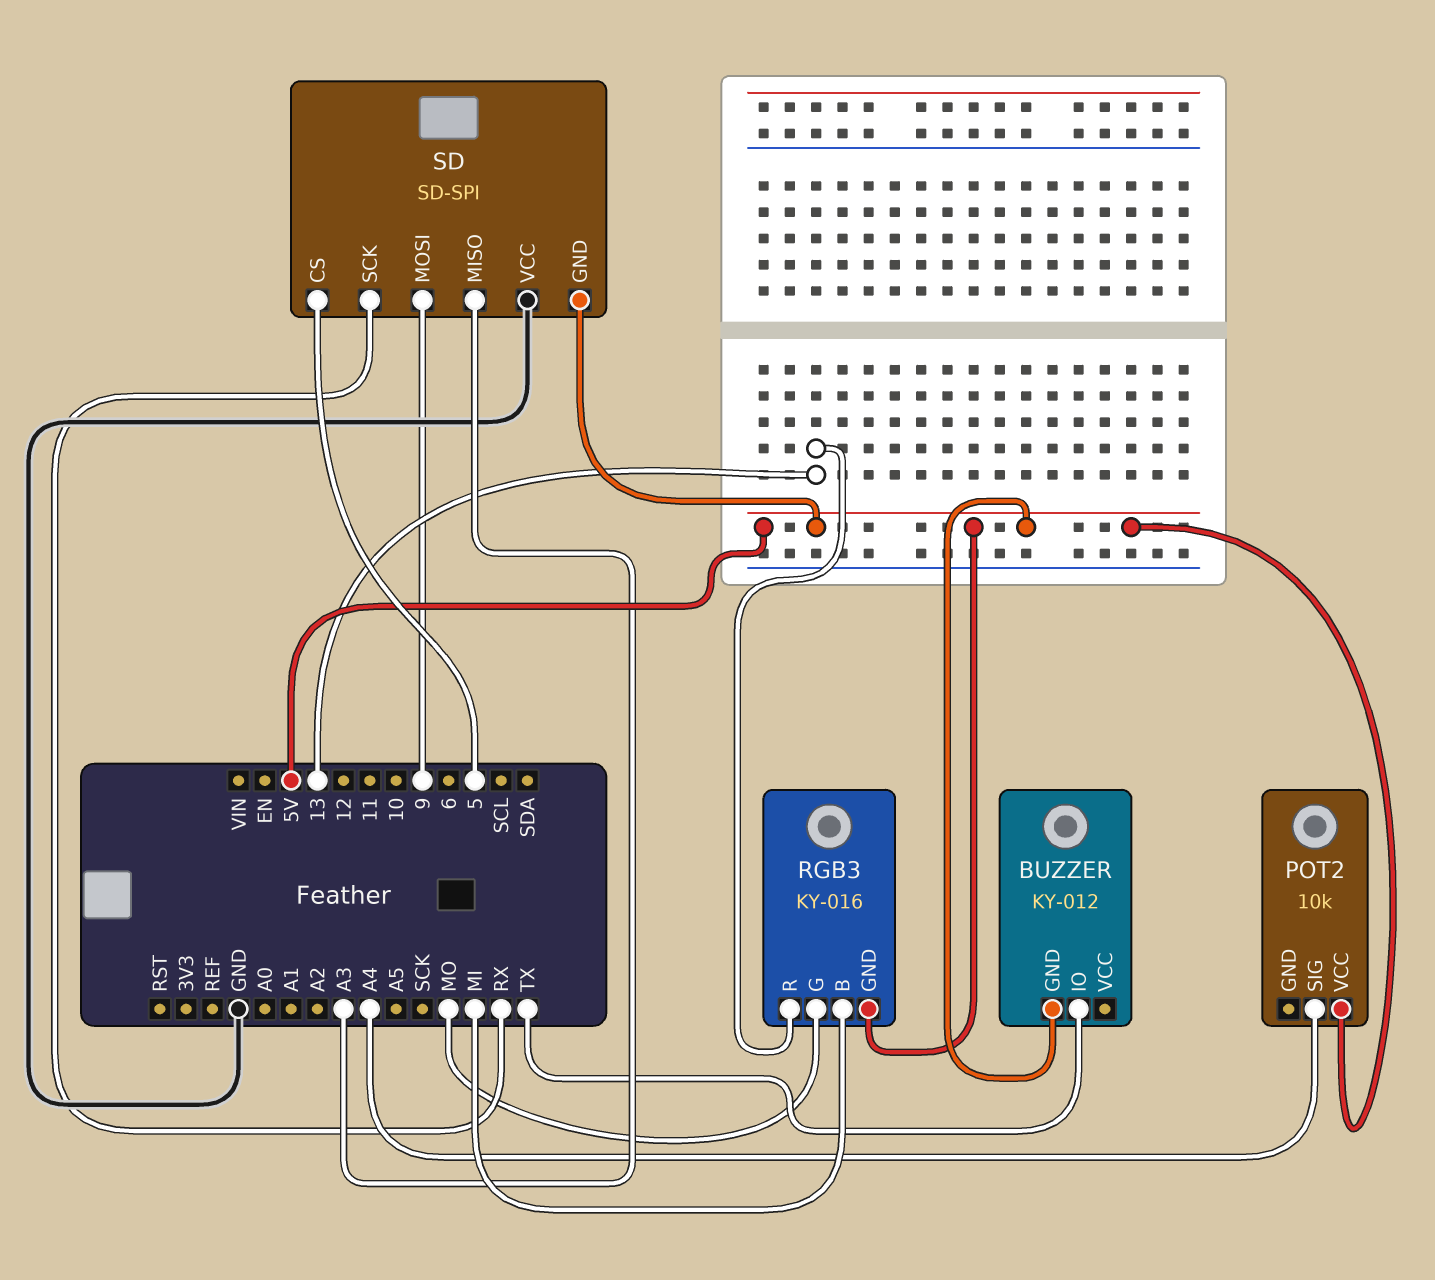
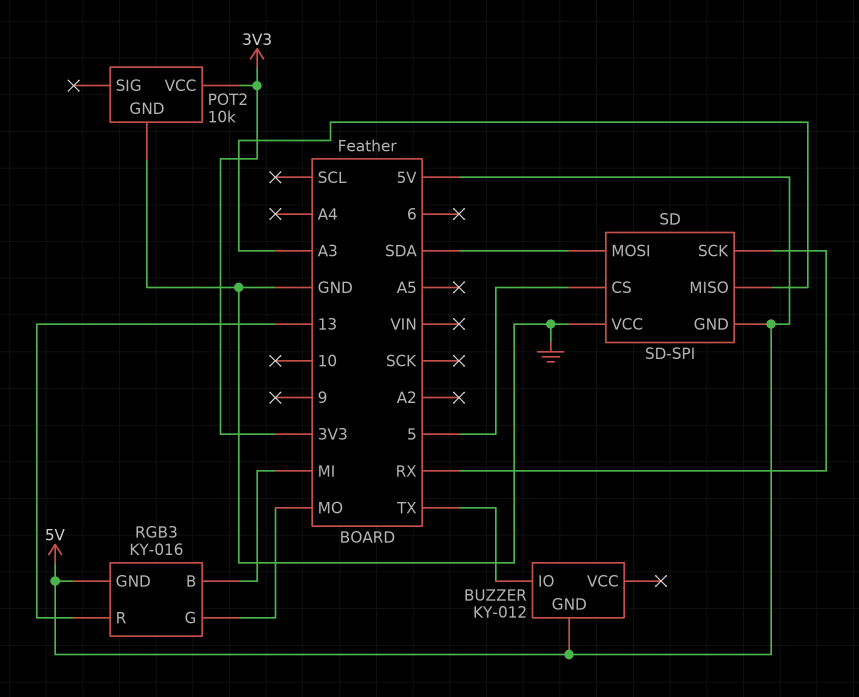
POT2 pin GND: none -> GND
POT2 pin SIG: A4 -> none
POT2 pin VCC: 5V -> 3V3
SD pin MOSI: 9 -> SDA

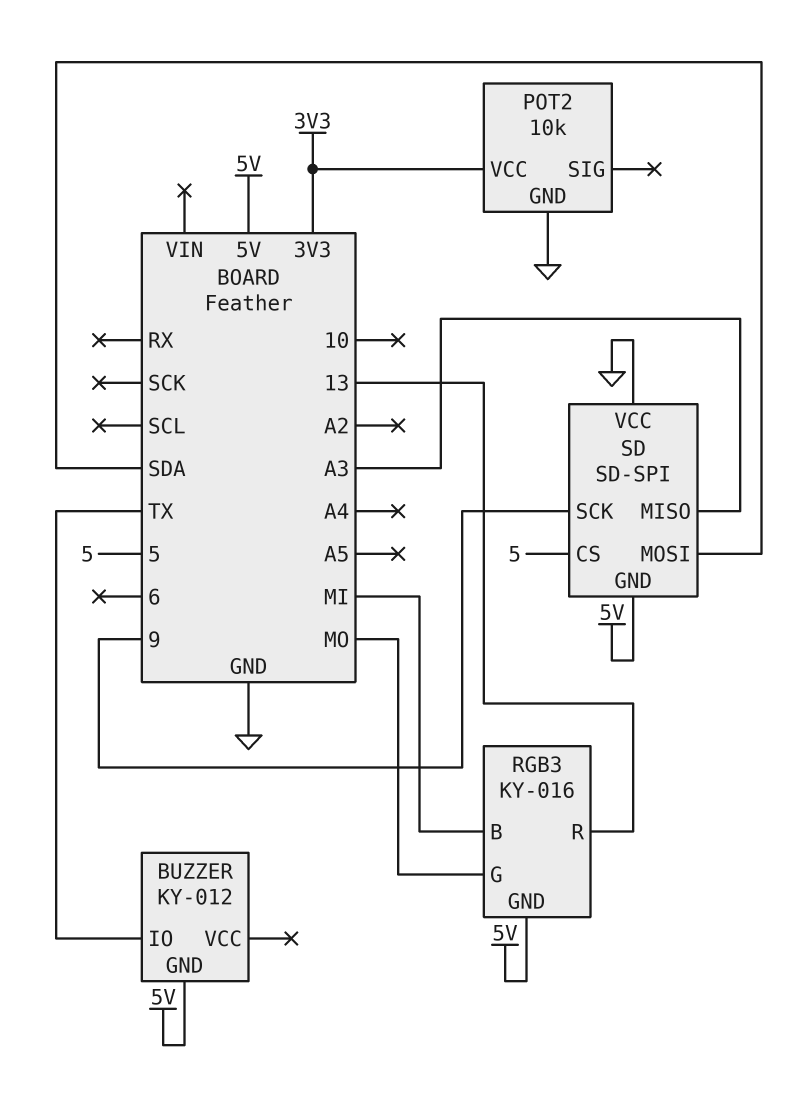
SD pin SCK: RX -> 9

